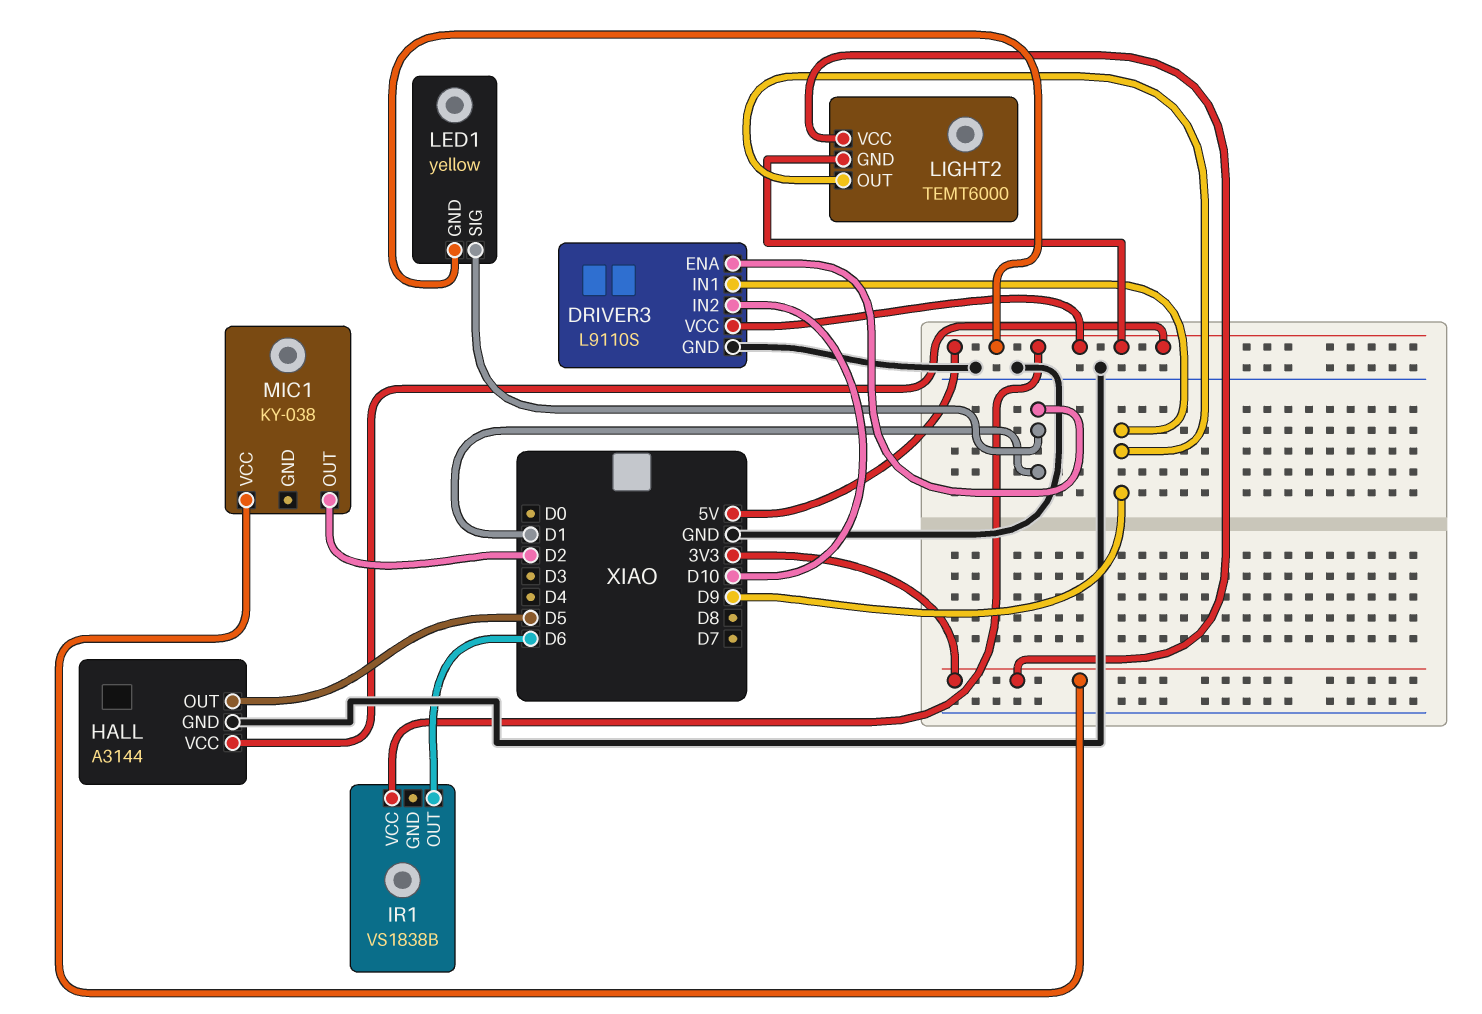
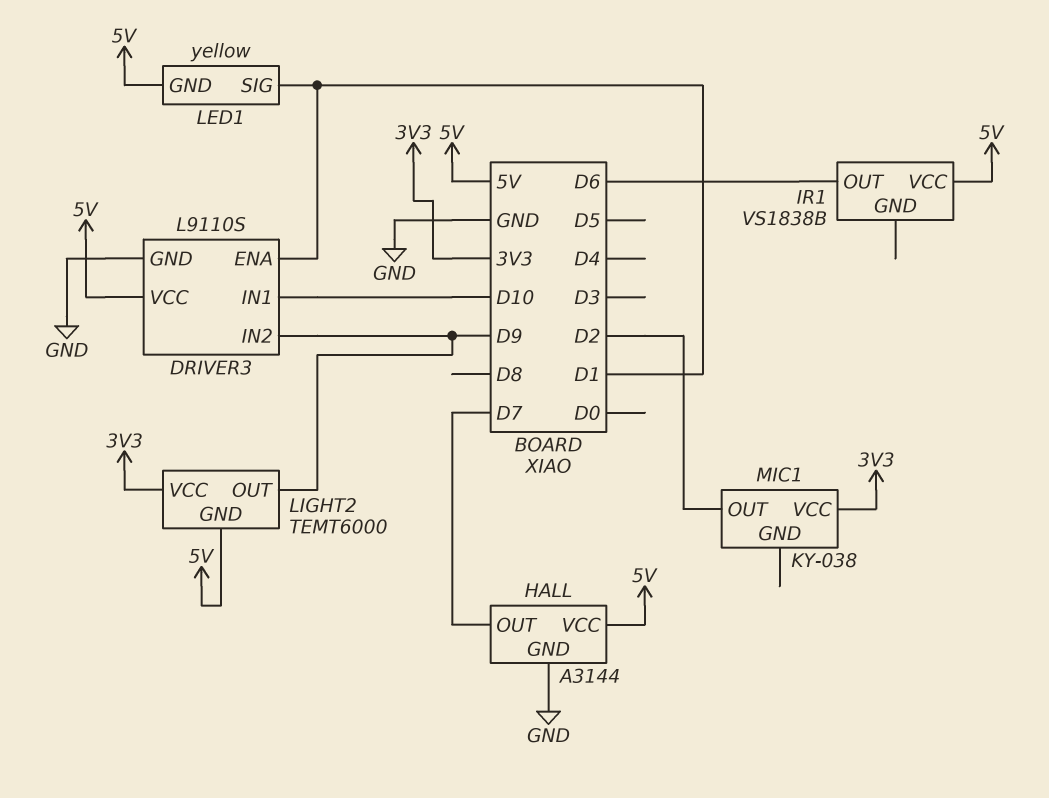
DRIVER3 pin IN1: D9 -> D10
DRIVER3 pin IN2: D10 -> D9
HALL pin OUT: D5 -> D7

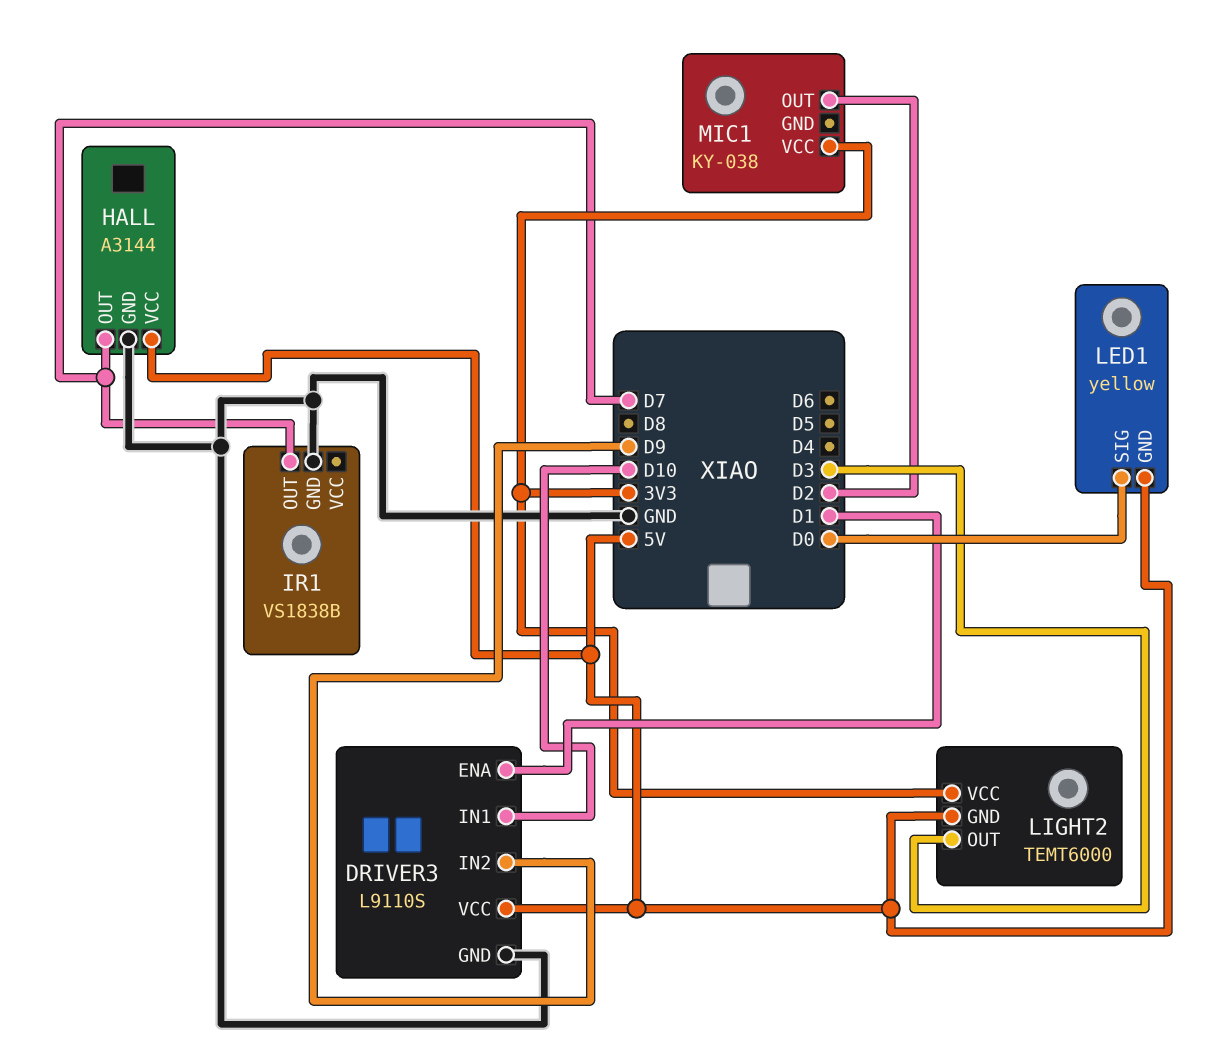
IR1 pin GND: none -> GND
IR1 pin OUT: D6 -> D7
IR1 pin VCC: 5V -> none
LED1 pin SIG: D1 -> D0
LIGHT2 pin OUT: D9 -> D3

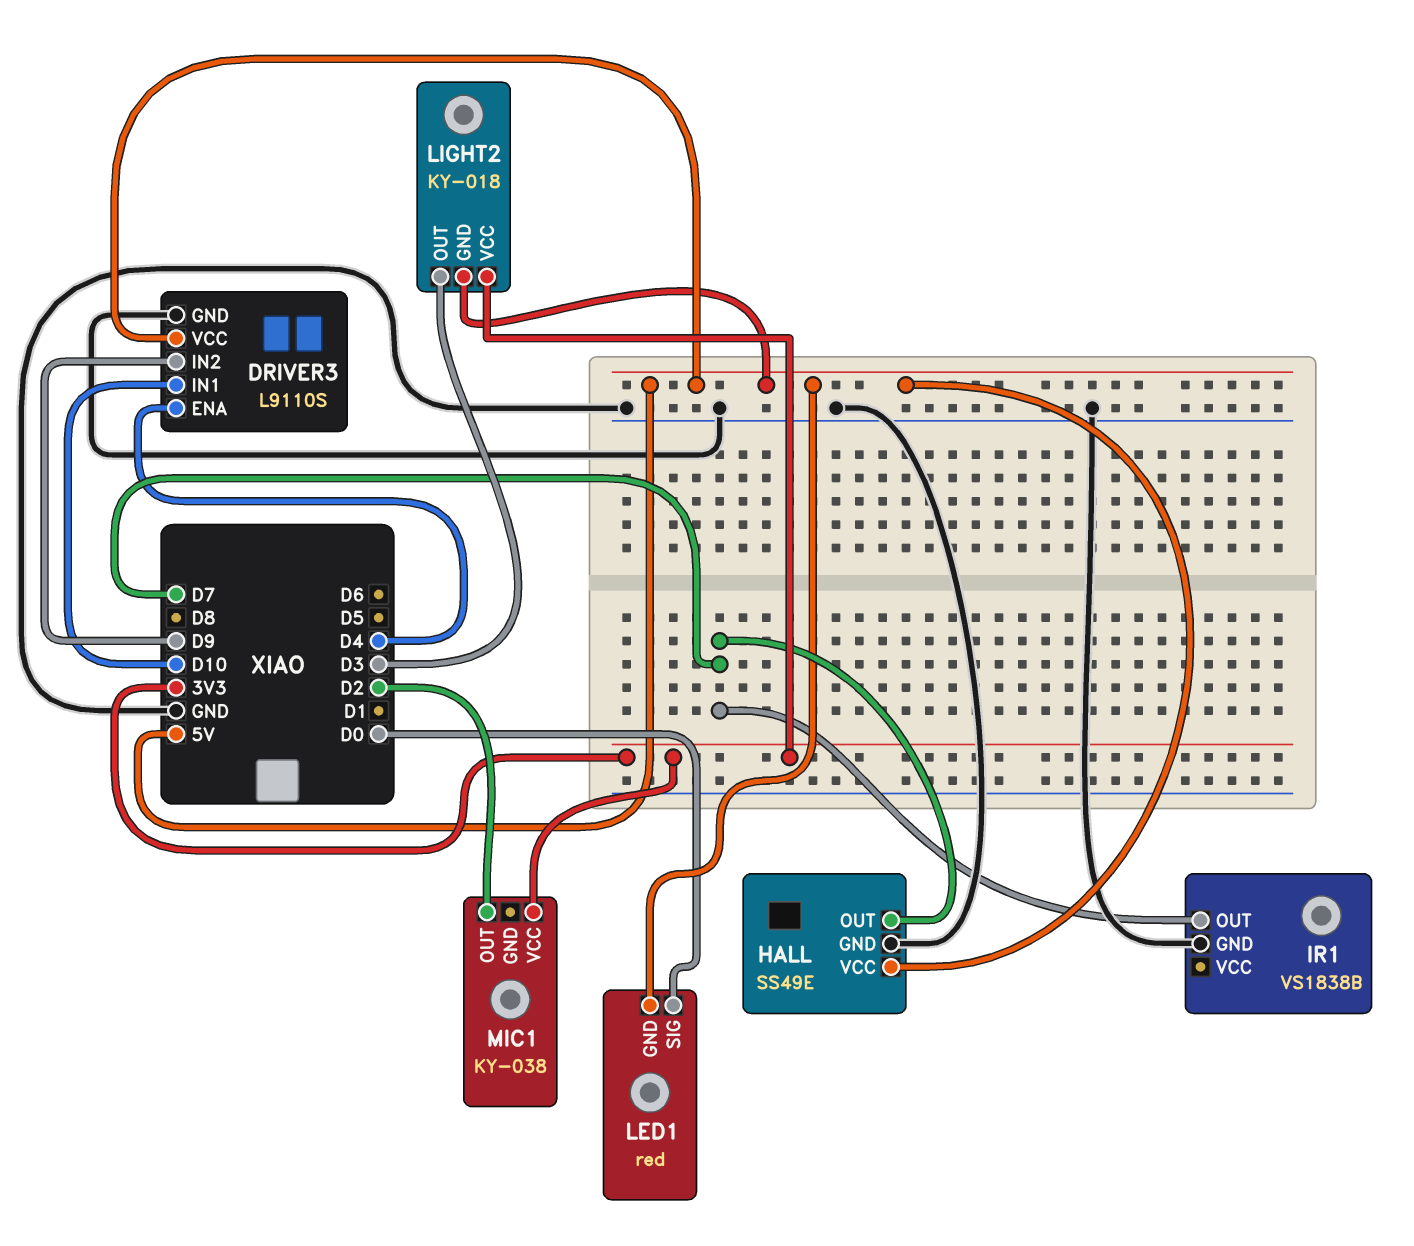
DRIVER3 pin ENA: D1 -> D4
HALL: A3144 -> SS49E
LED1: yellow -> red
LIGHT2: TEMT6000 -> KY-018

